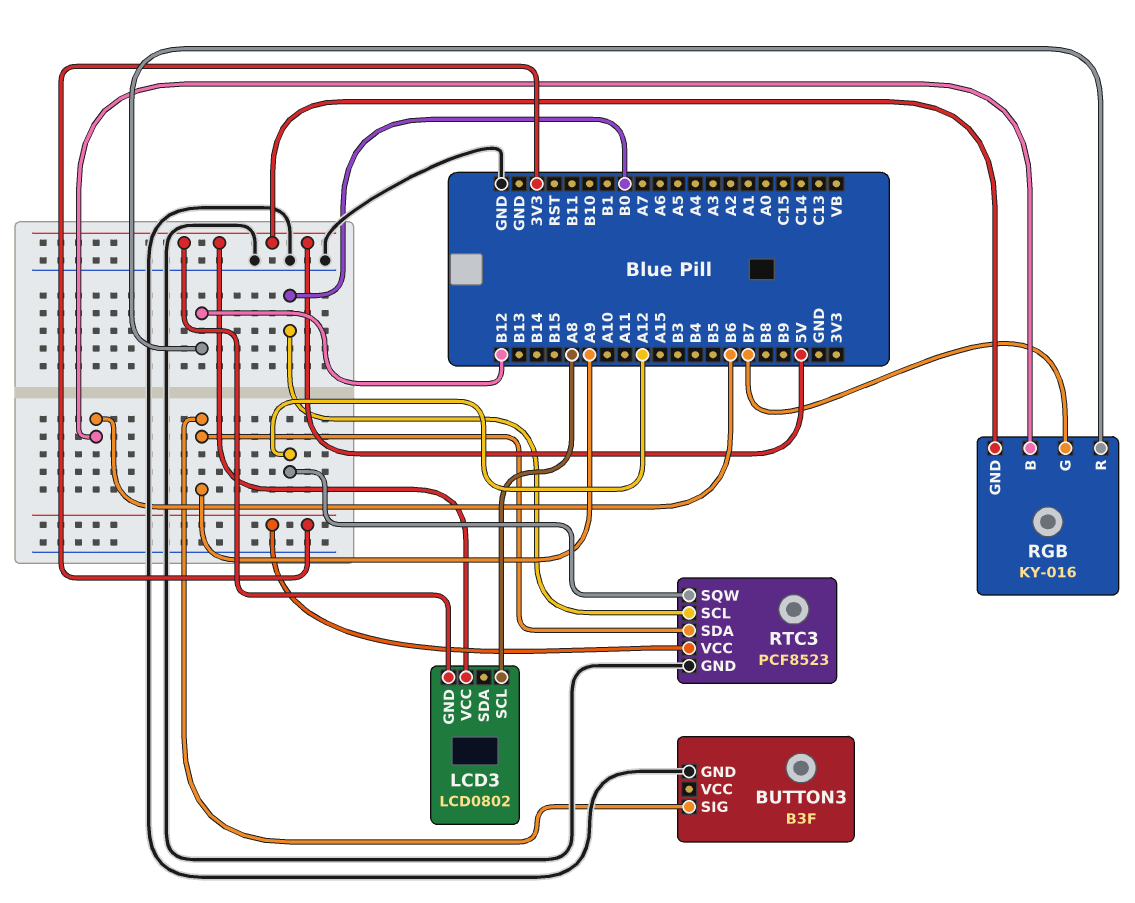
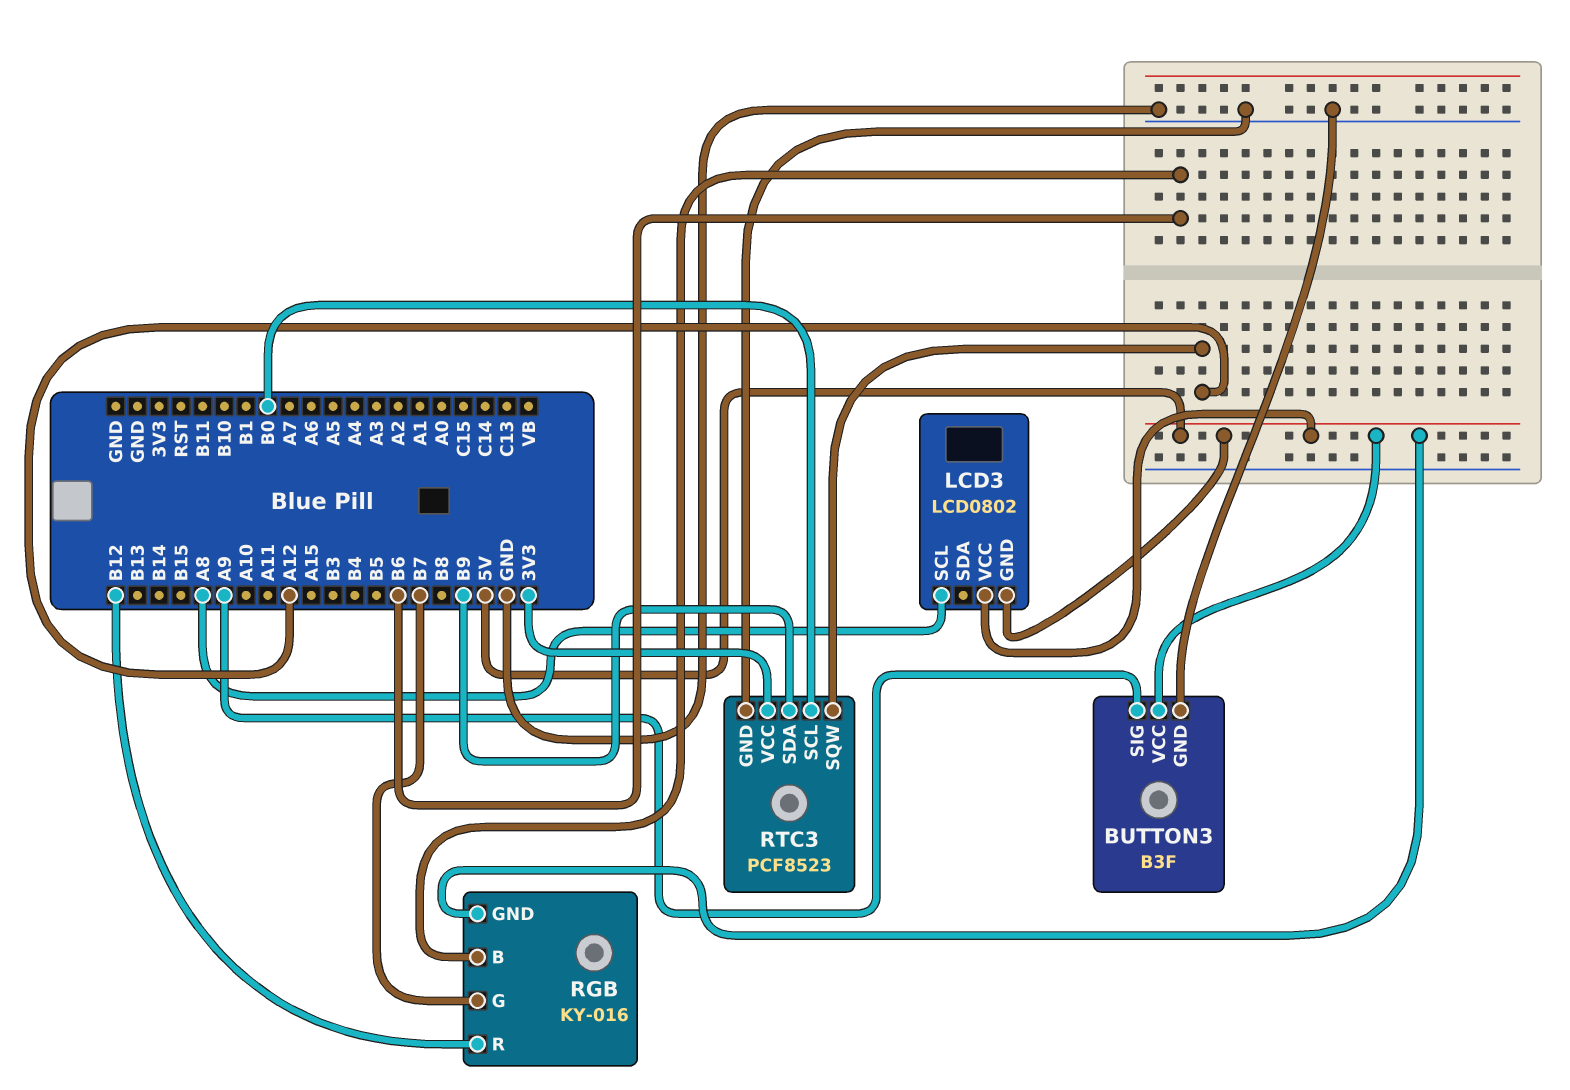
BUTTON3 pin VCC: none -> 5V
RTC3 pin SDA: A9 -> B9

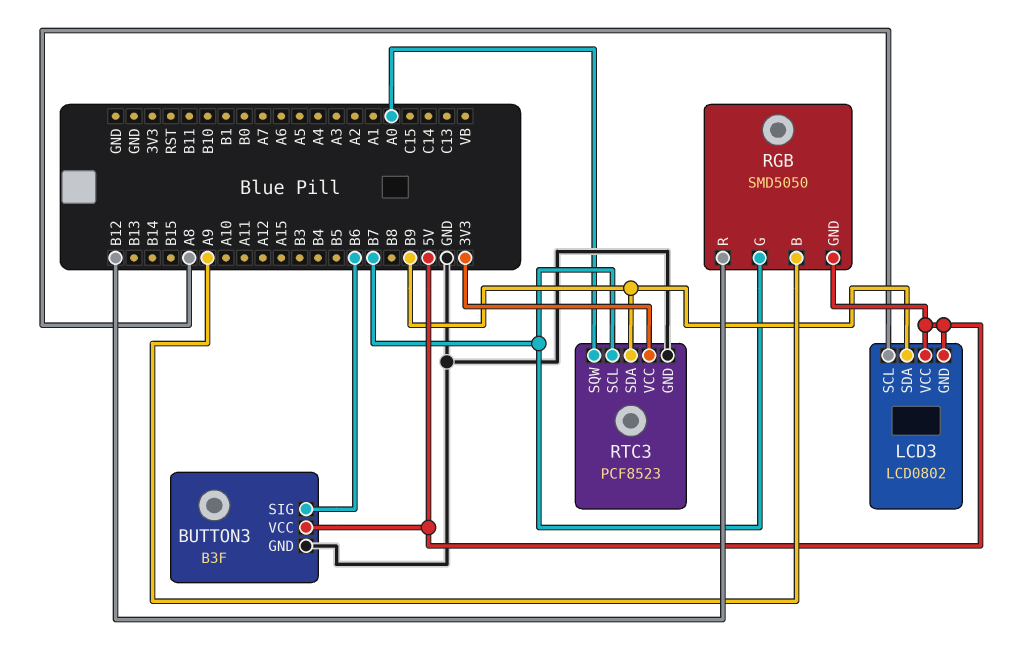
BUTTON3 pin SIG: A9 -> B6
LCD3 pin SDA: none -> B9
RGB: KY-016 -> SMD5050
RGB pin B: B6 -> A9
RTC3 pin SCL: B0 -> B7
RTC3 pin SQW: A12 -> A0

